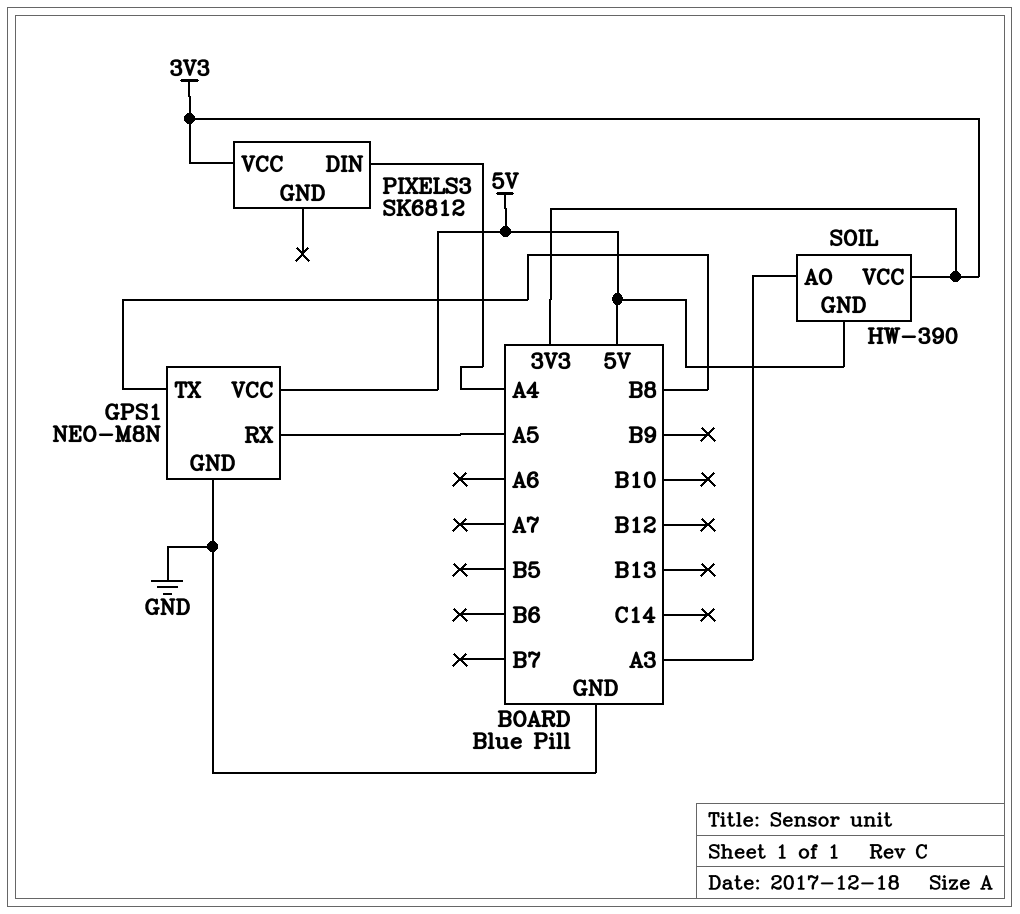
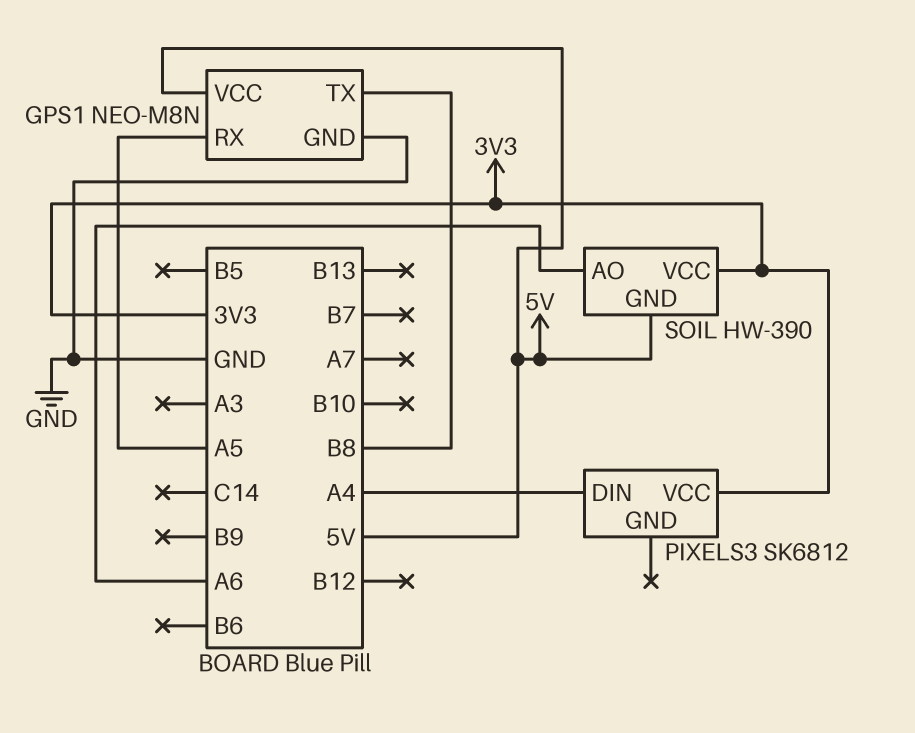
SOIL pin AO: A3 -> A6

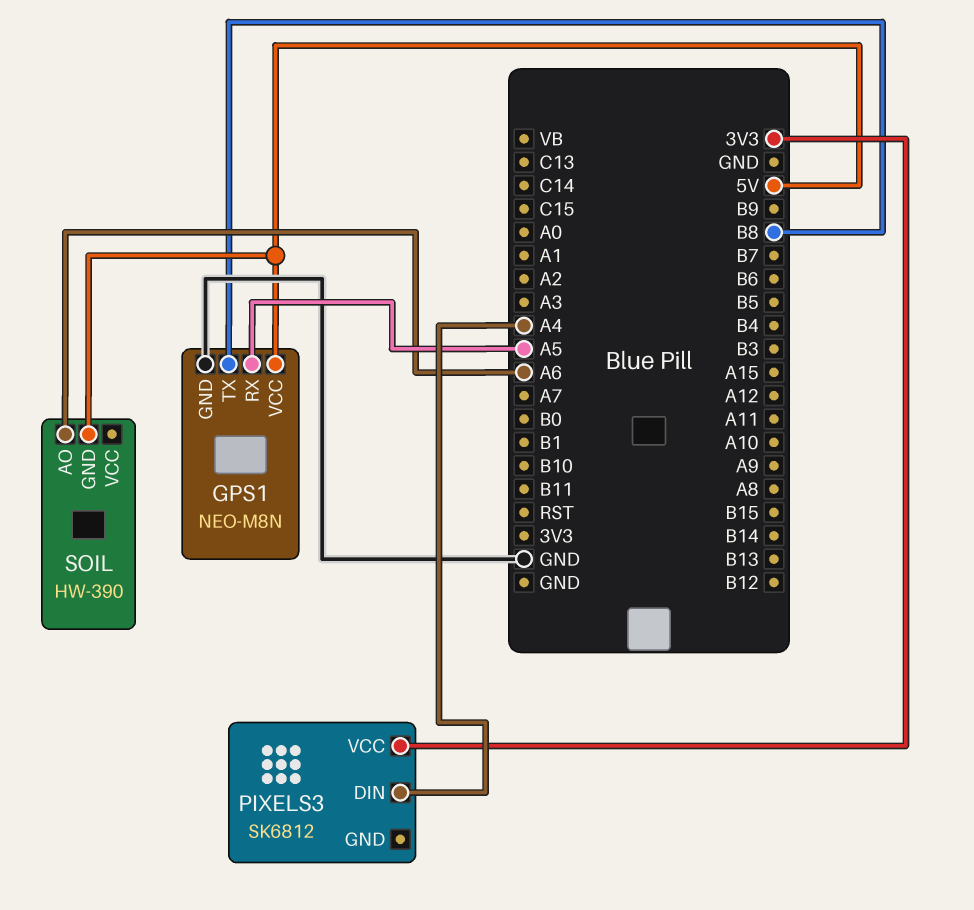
SOIL pin VCC: 3V3 -> none

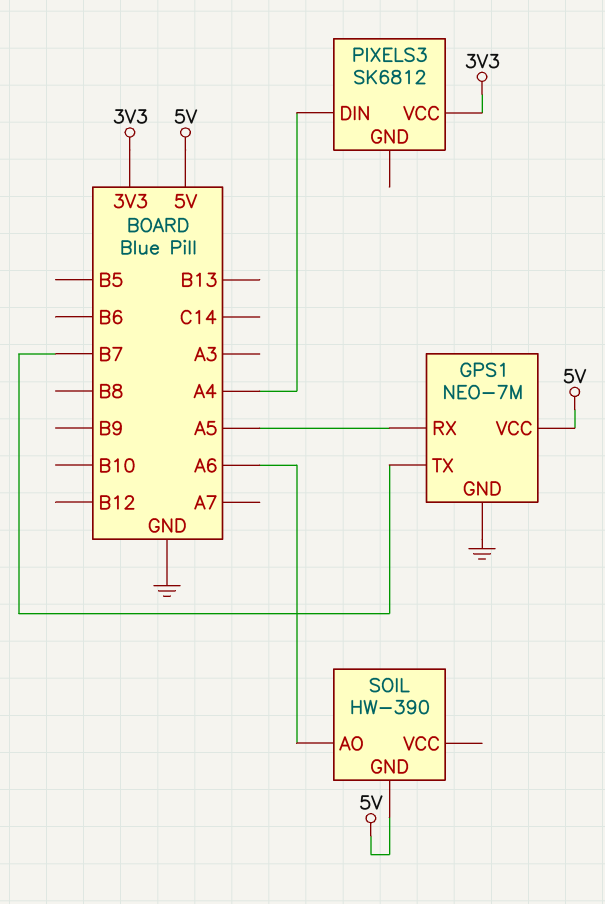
GPS1: NEO-M8N -> NEO-7M
GPS1 pin TX: B8 -> B7

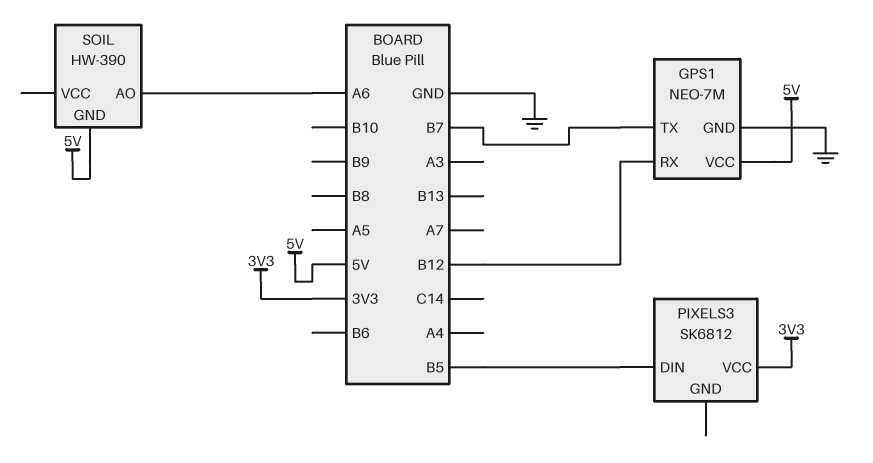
GPS1 pin RX: A5 -> B12
PIXELS3 pin DIN: A4 -> B5

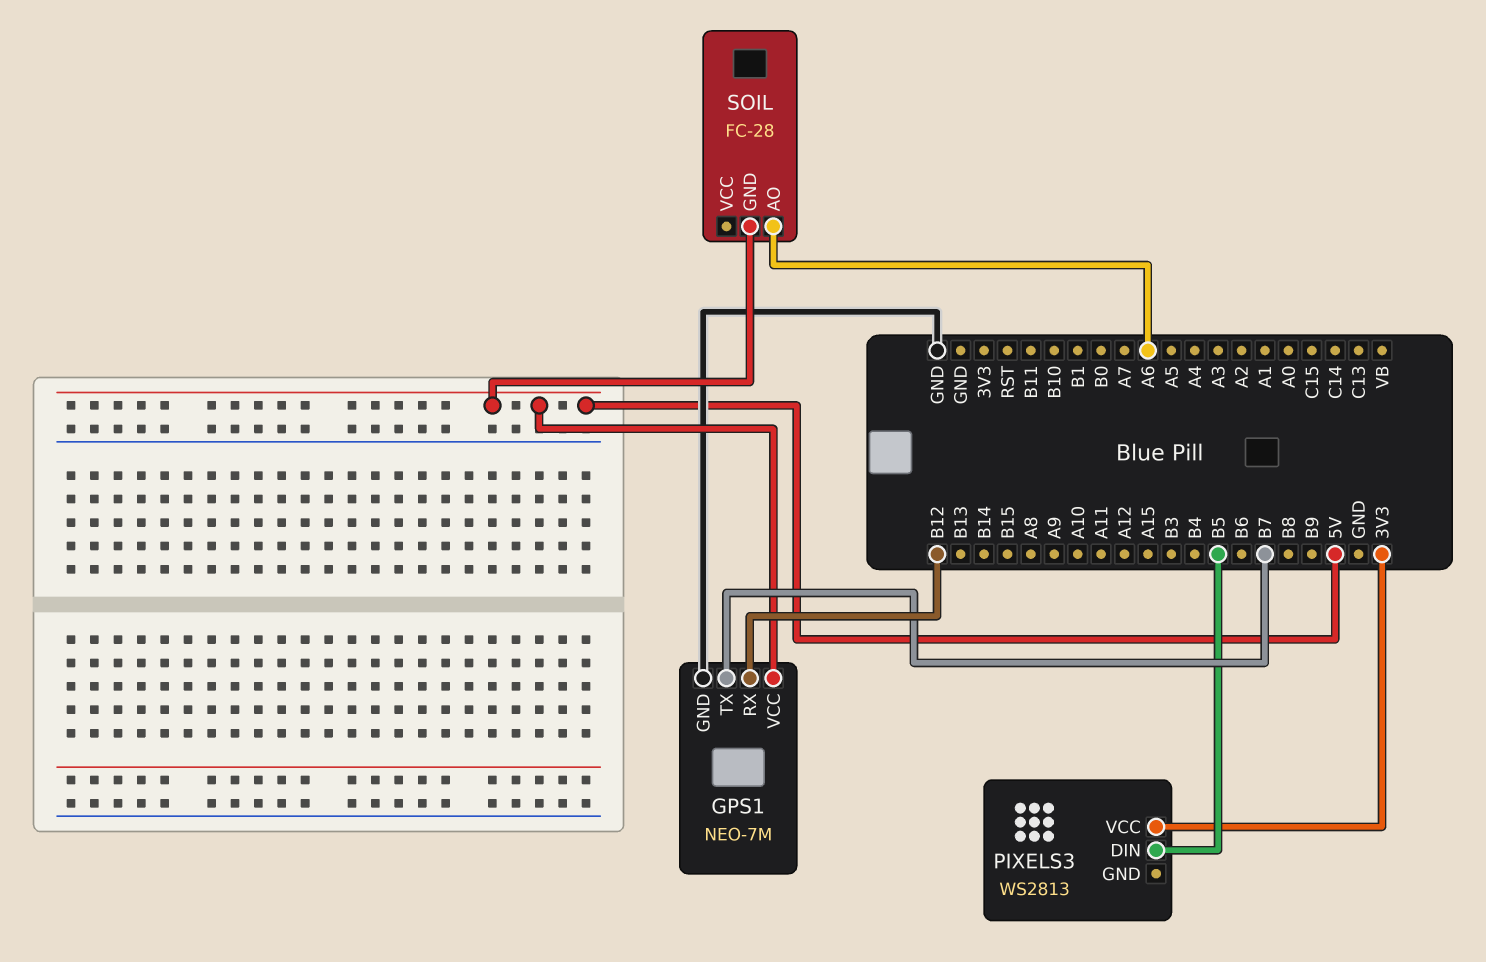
PIXELS3: SK6812 -> WS2813
SOIL: HW-390 -> FC-28

